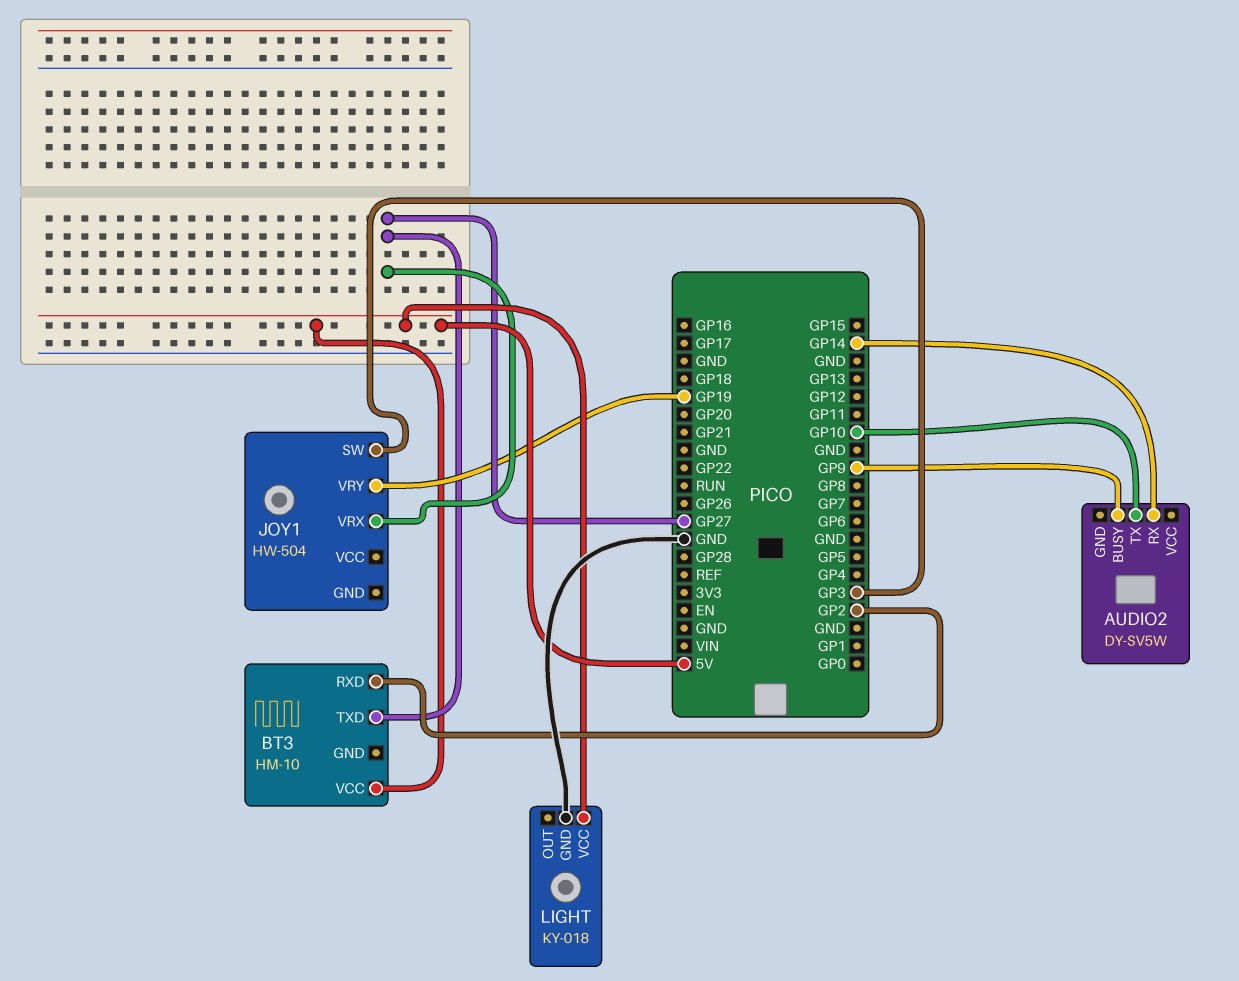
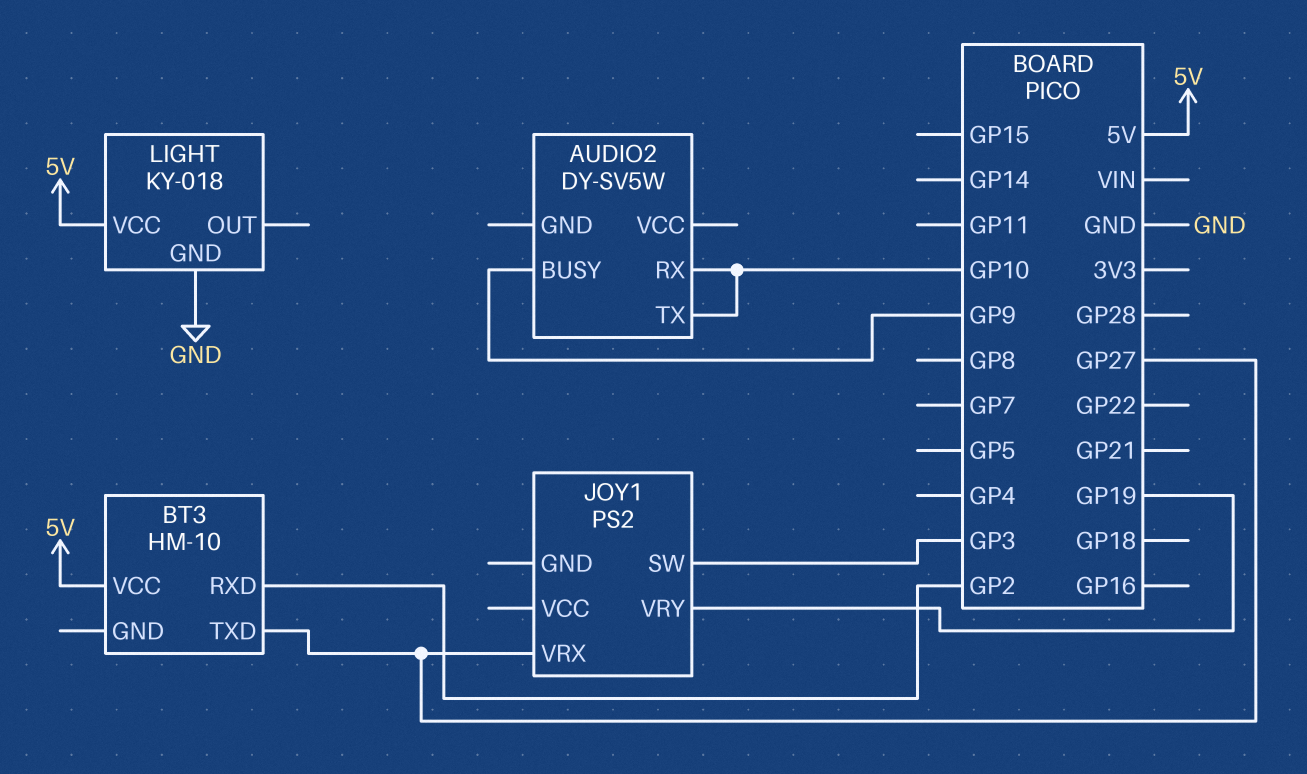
AUDIO2 pin RX: GP14 -> GP10
JOY1: HW-504 -> PS2

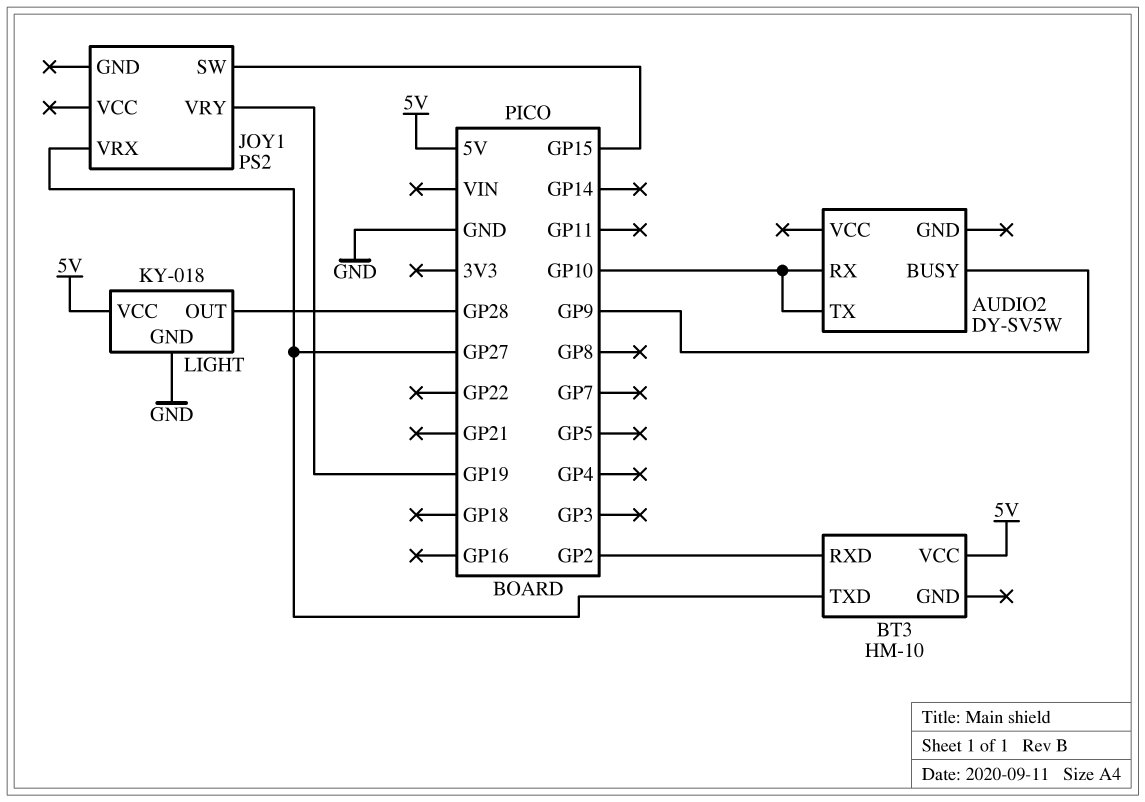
JOY1 pin SW: GP3 -> GP15
LIGHT pin OUT: none -> GP28

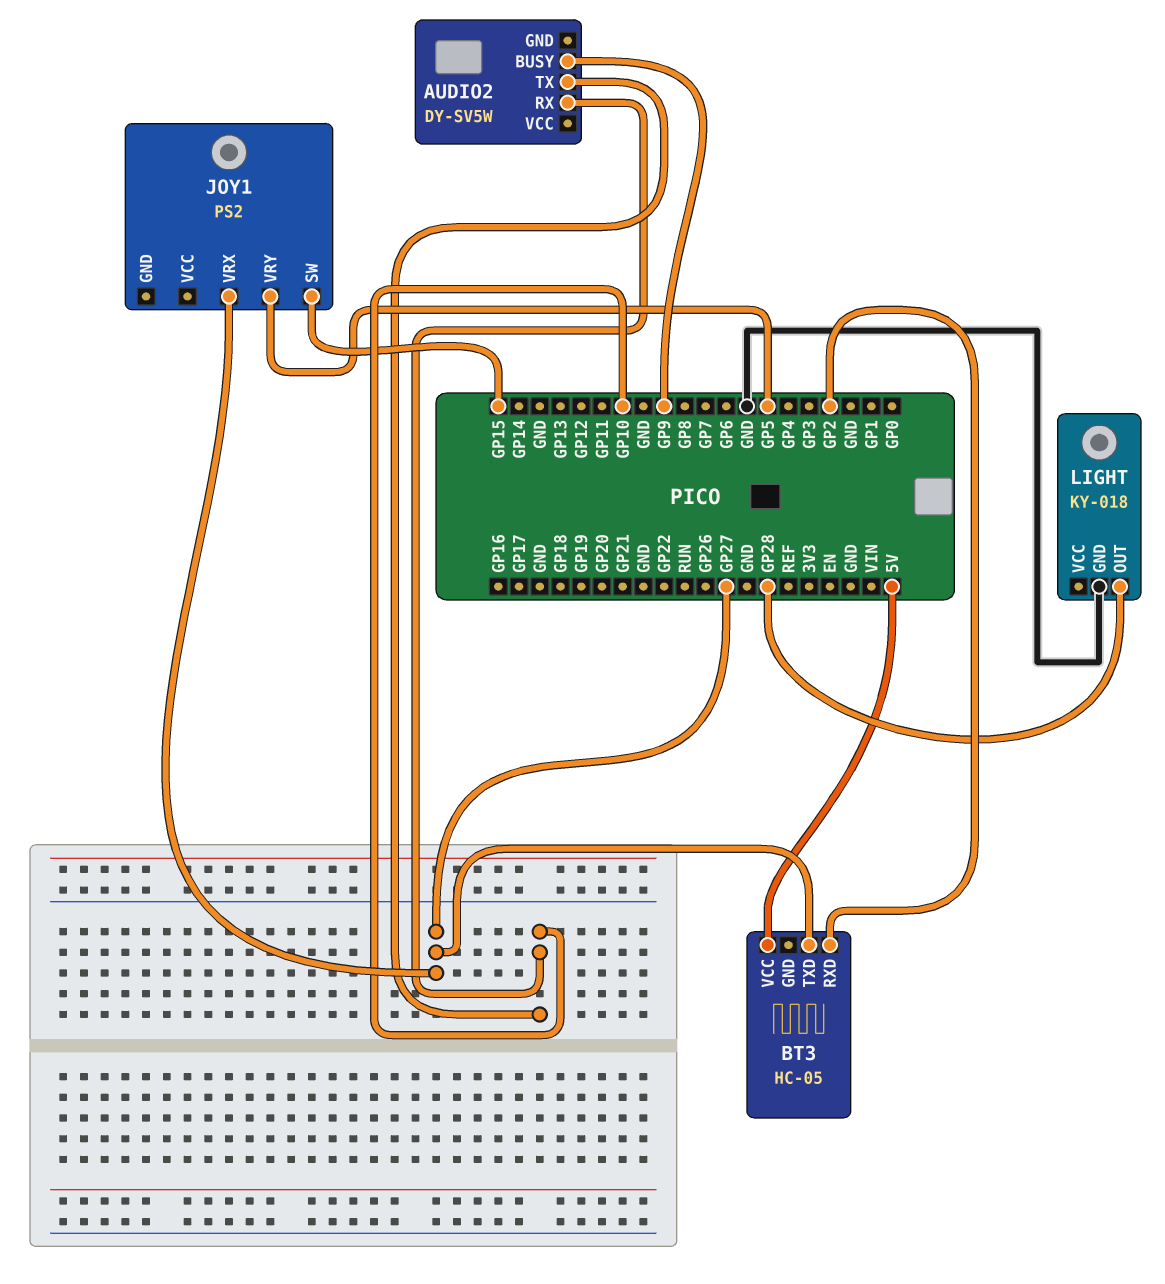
BT3: HM-10 -> HC-05
JOY1 pin VRY: GP19 -> GP5
LIGHT pin VCC: 5V -> none

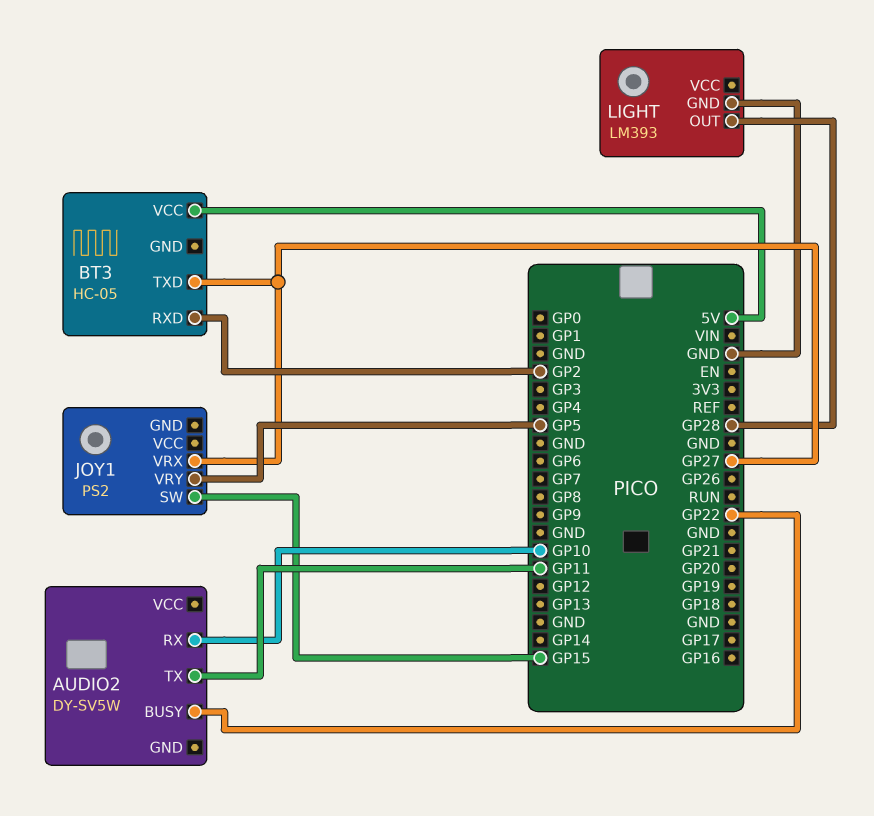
AUDIO2 pin BUSY: GP9 -> GP22
AUDIO2 pin TX: GP10 -> GP11
LIGHT: KY-018 -> LM393

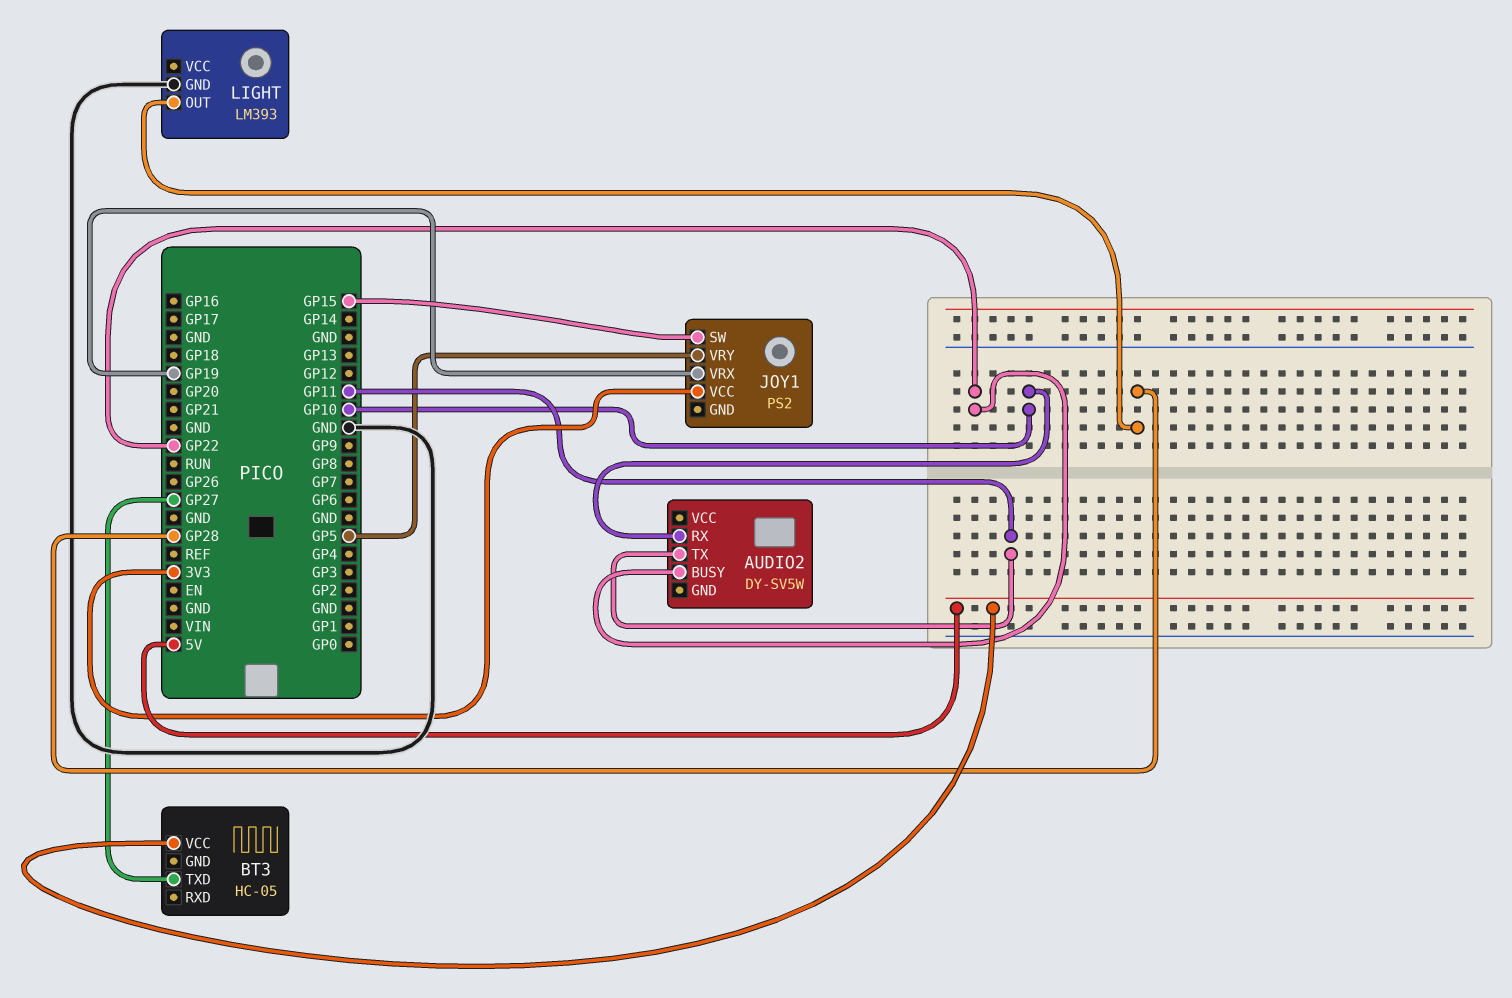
BT3 pin RXD: GP2 -> none
JOY1 pin VCC: none -> 3V3
JOY1 pin VRX: GP27 -> GP19

